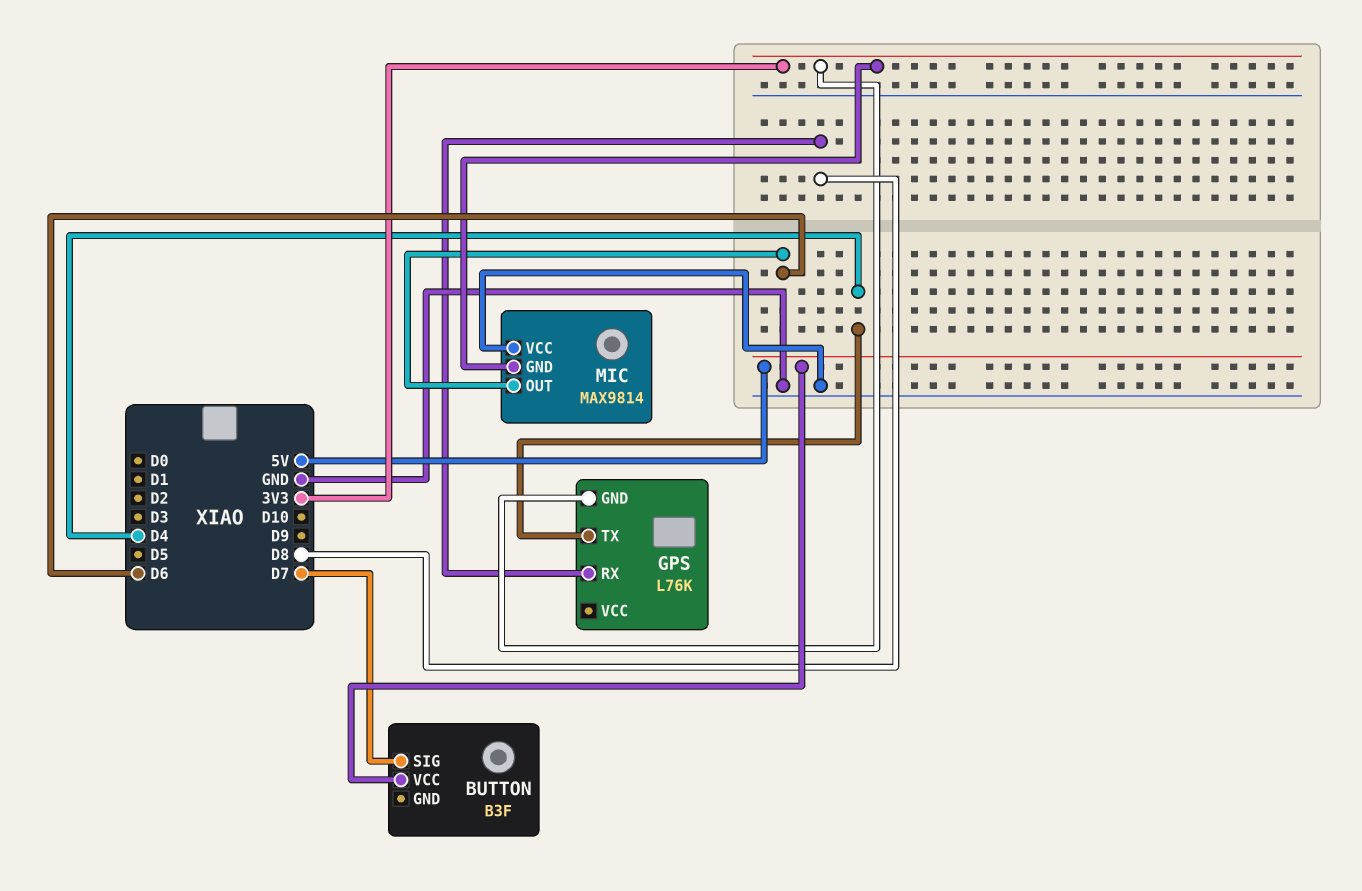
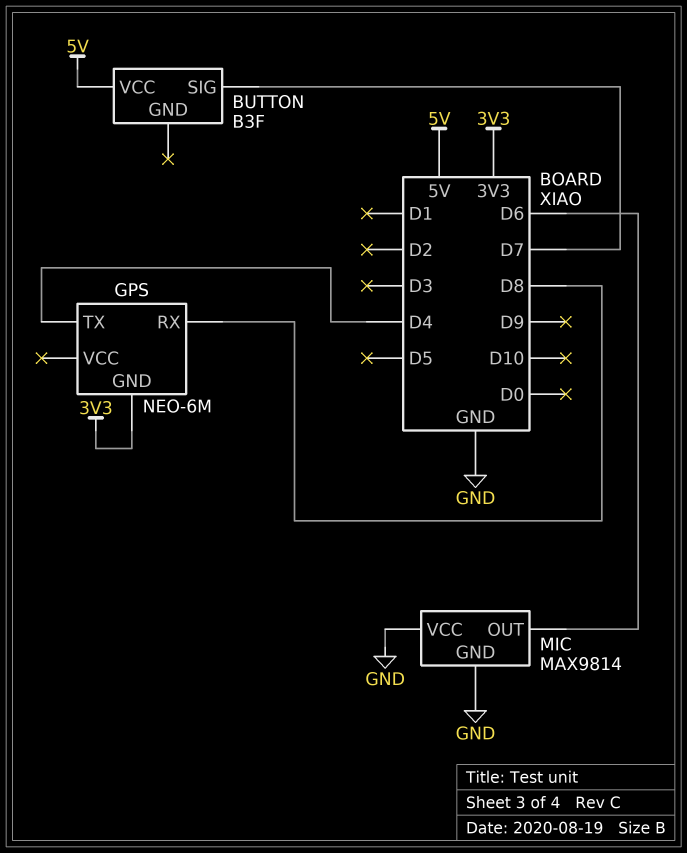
GPS: L76K -> NEO-6M
MIC pin GND: 3V3 -> GND

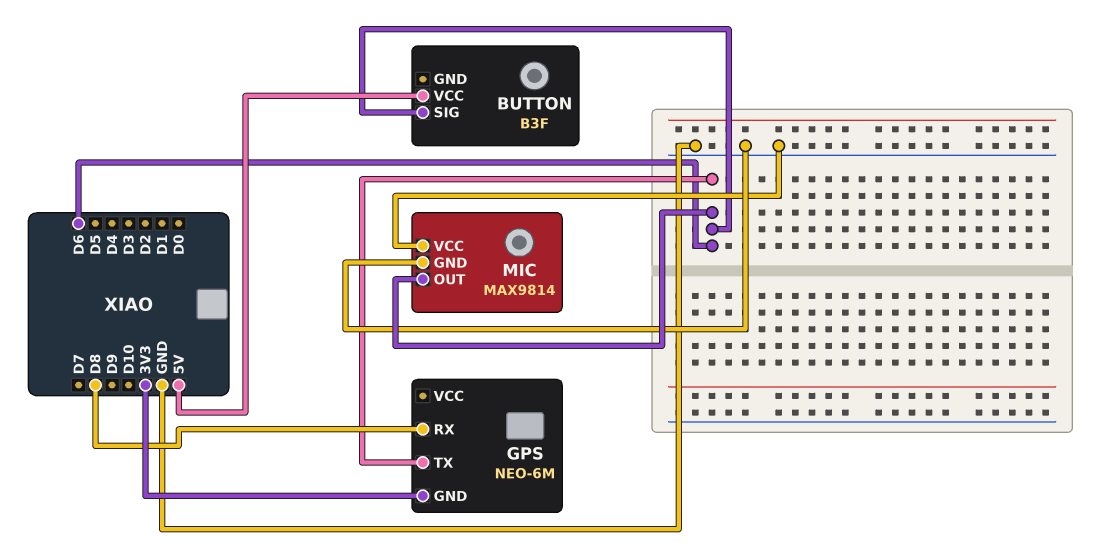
BUTTON pin SIG: D7 -> D6
GPS pin TX: D4 -> D6

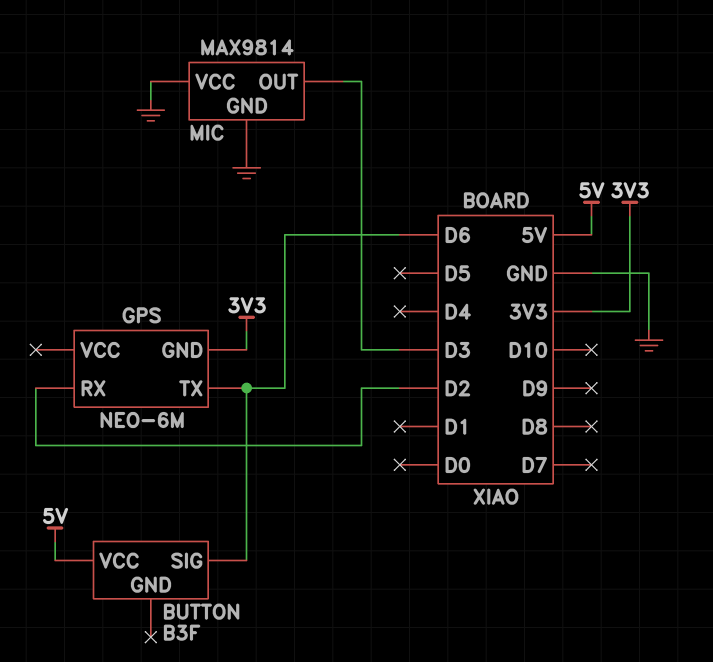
GPS pin RX: D8 -> D2
MIC pin OUT: D6 -> D3

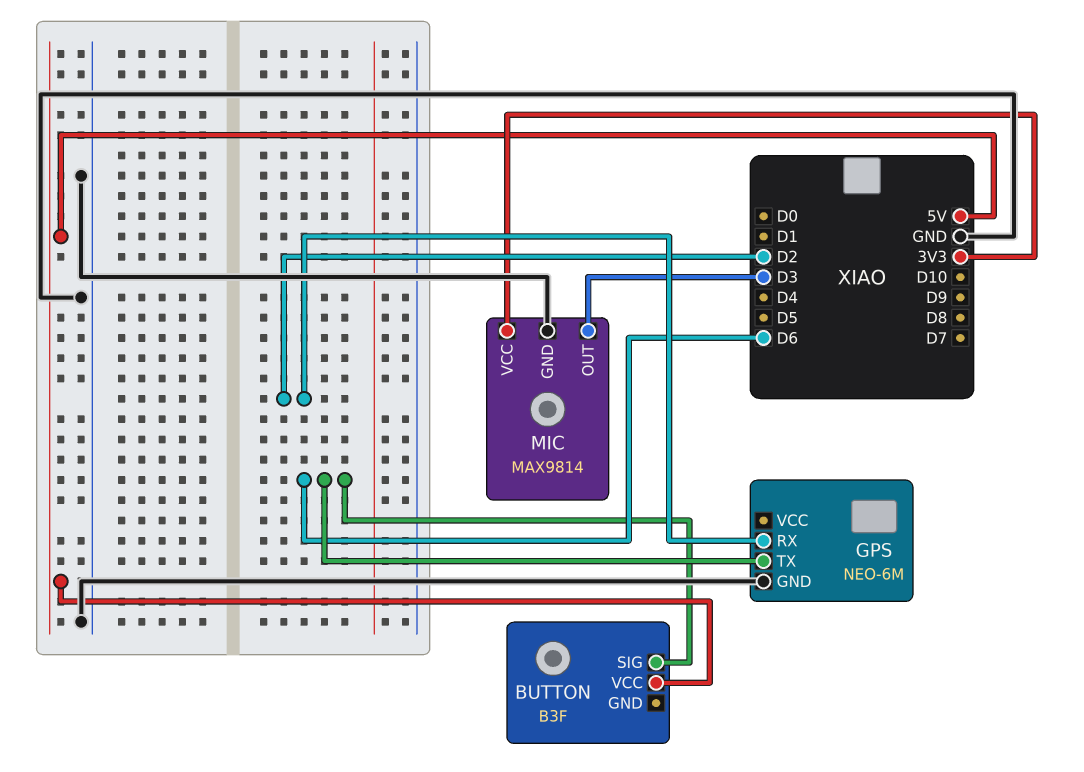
GPS pin GND: 3V3 -> GND
MIC pin VCC: GND -> 3V3

